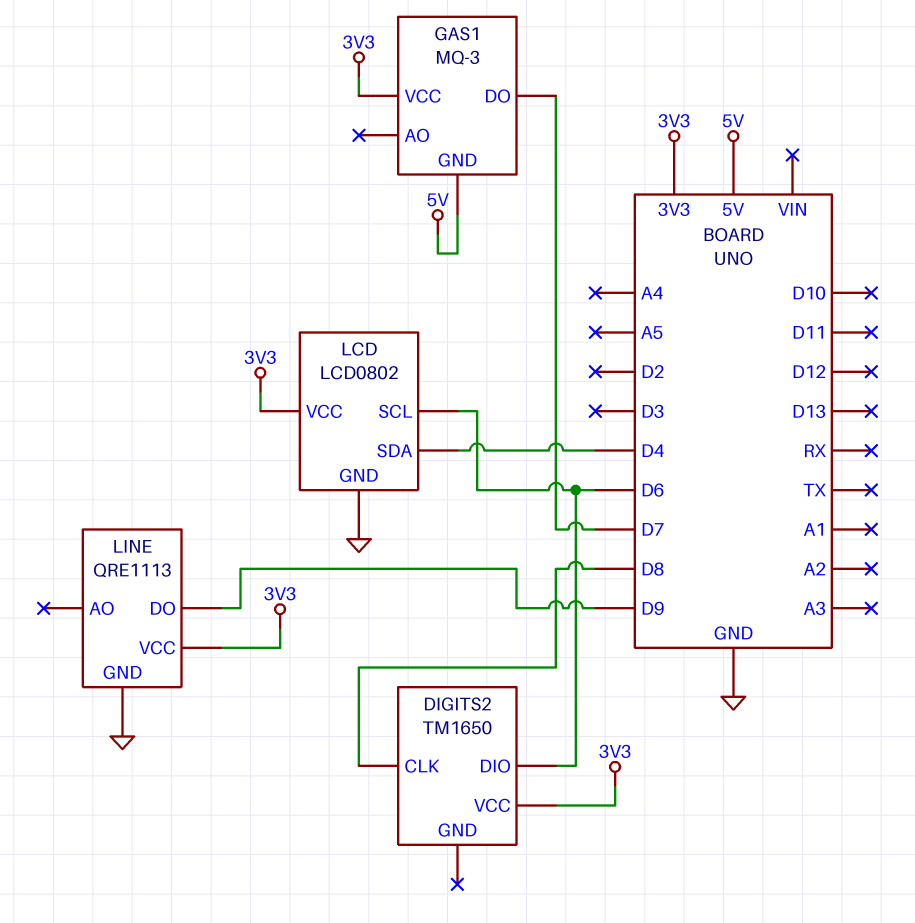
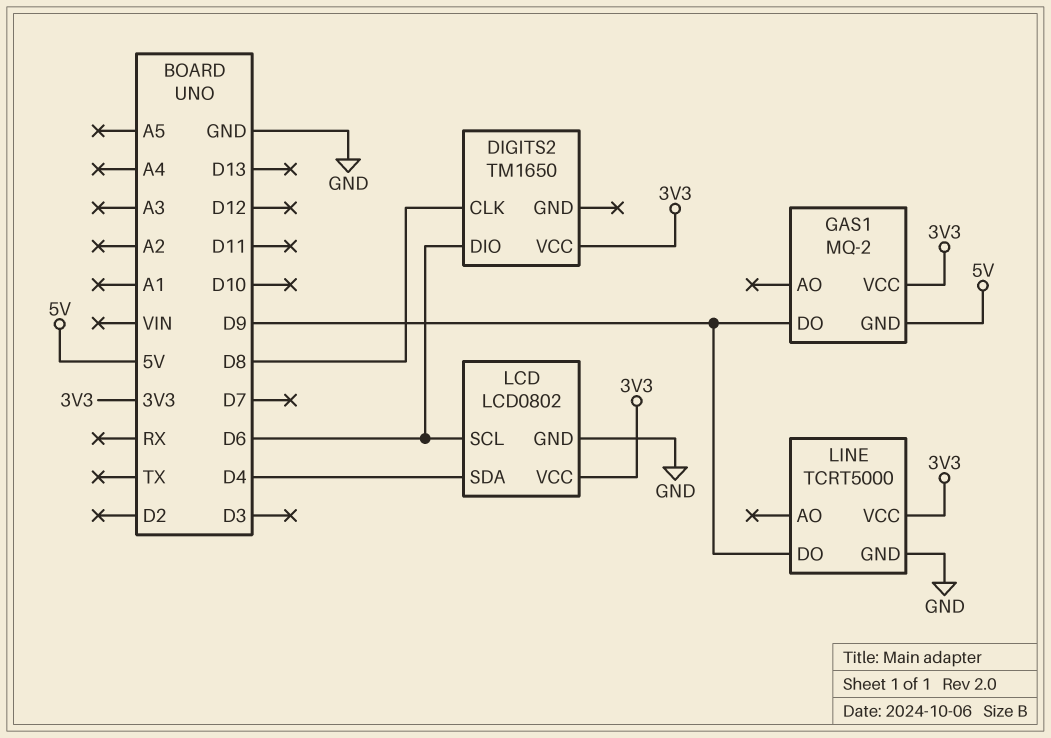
GAS1: MQ-3 -> MQ-2
GAS1 pin DO: D7 -> D9
LINE: QRE1113 -> TCRT5000

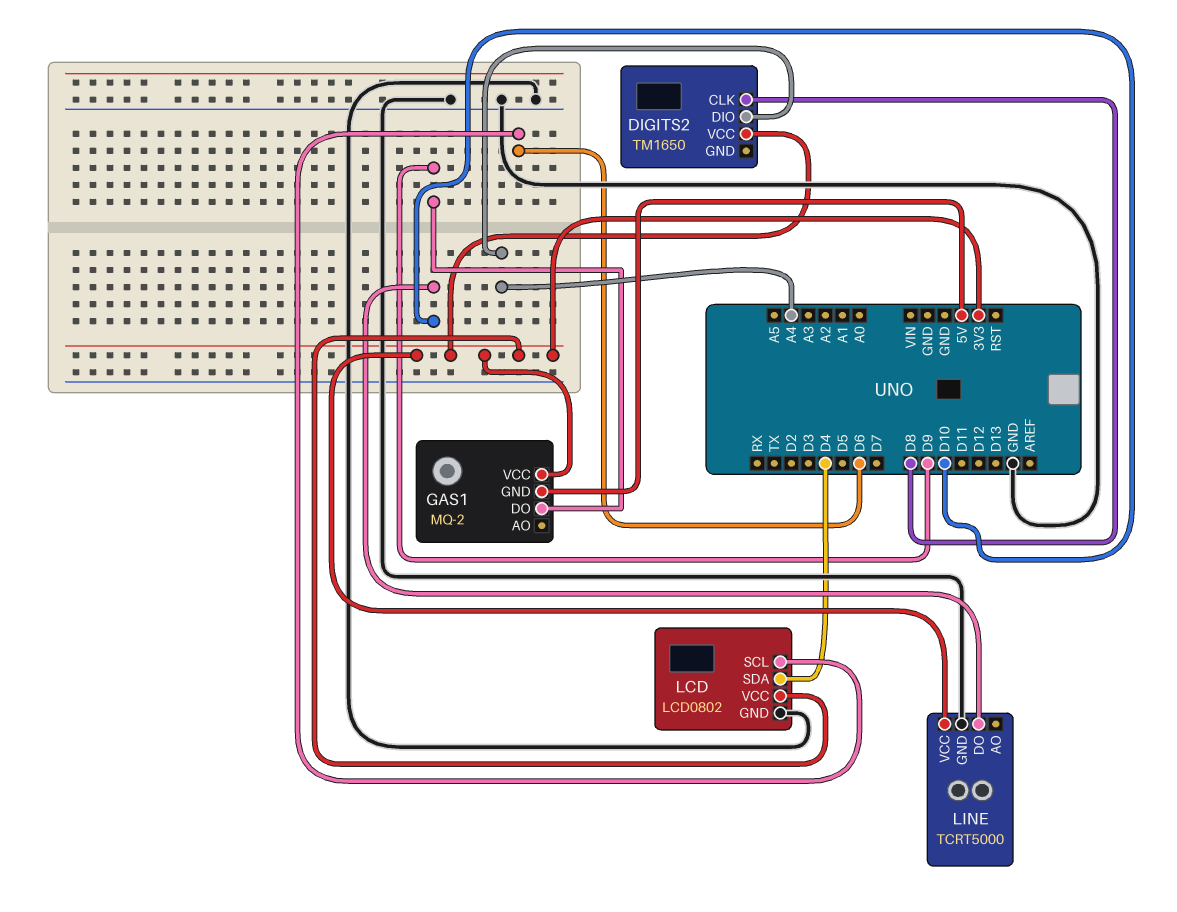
DIGITS2 pin DIO: D6 -> A4
LINE pin DO: D9 -> D10

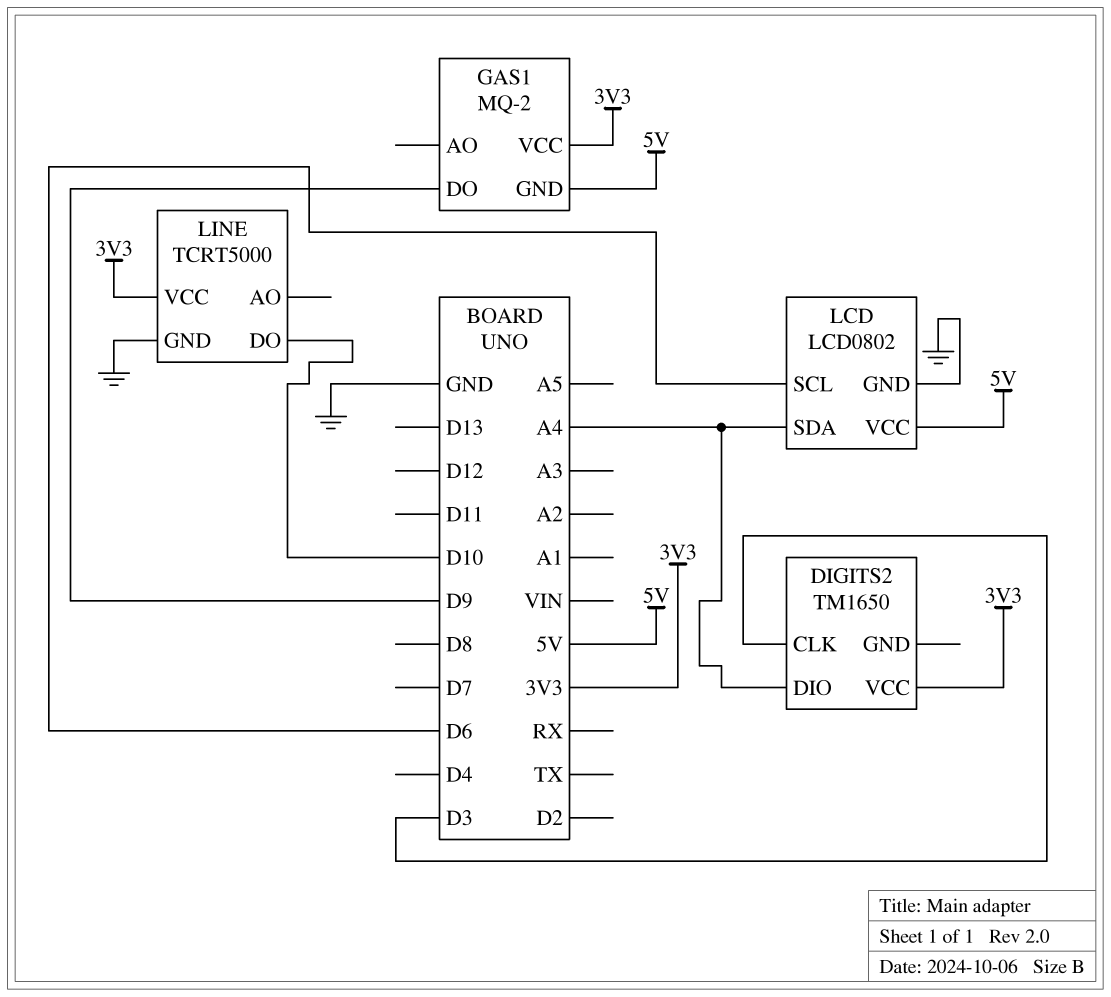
DIGITS2 pin CLK: D8 -> D3
LCD pin SDA: D4 -> A4
LCD pin VCC: 3V3 -> 5V

